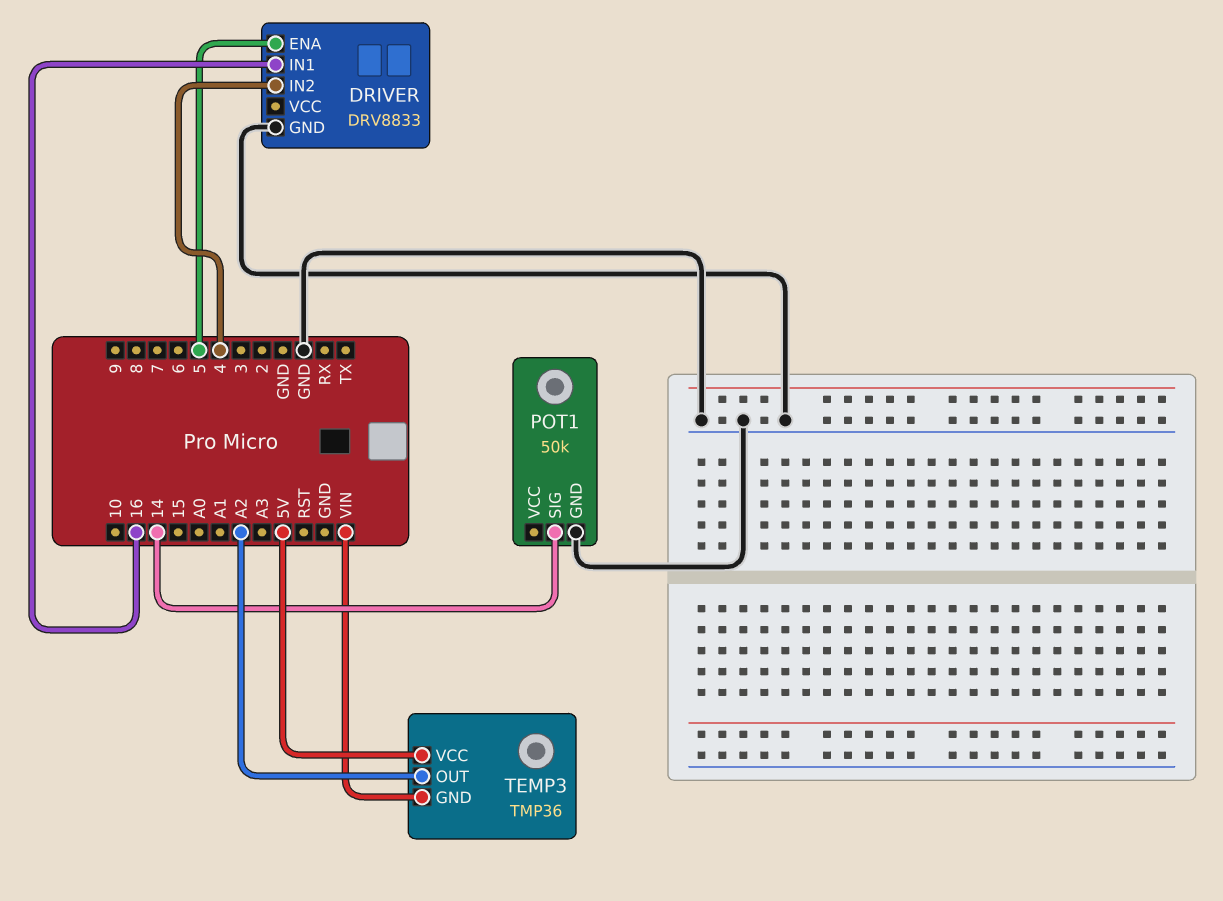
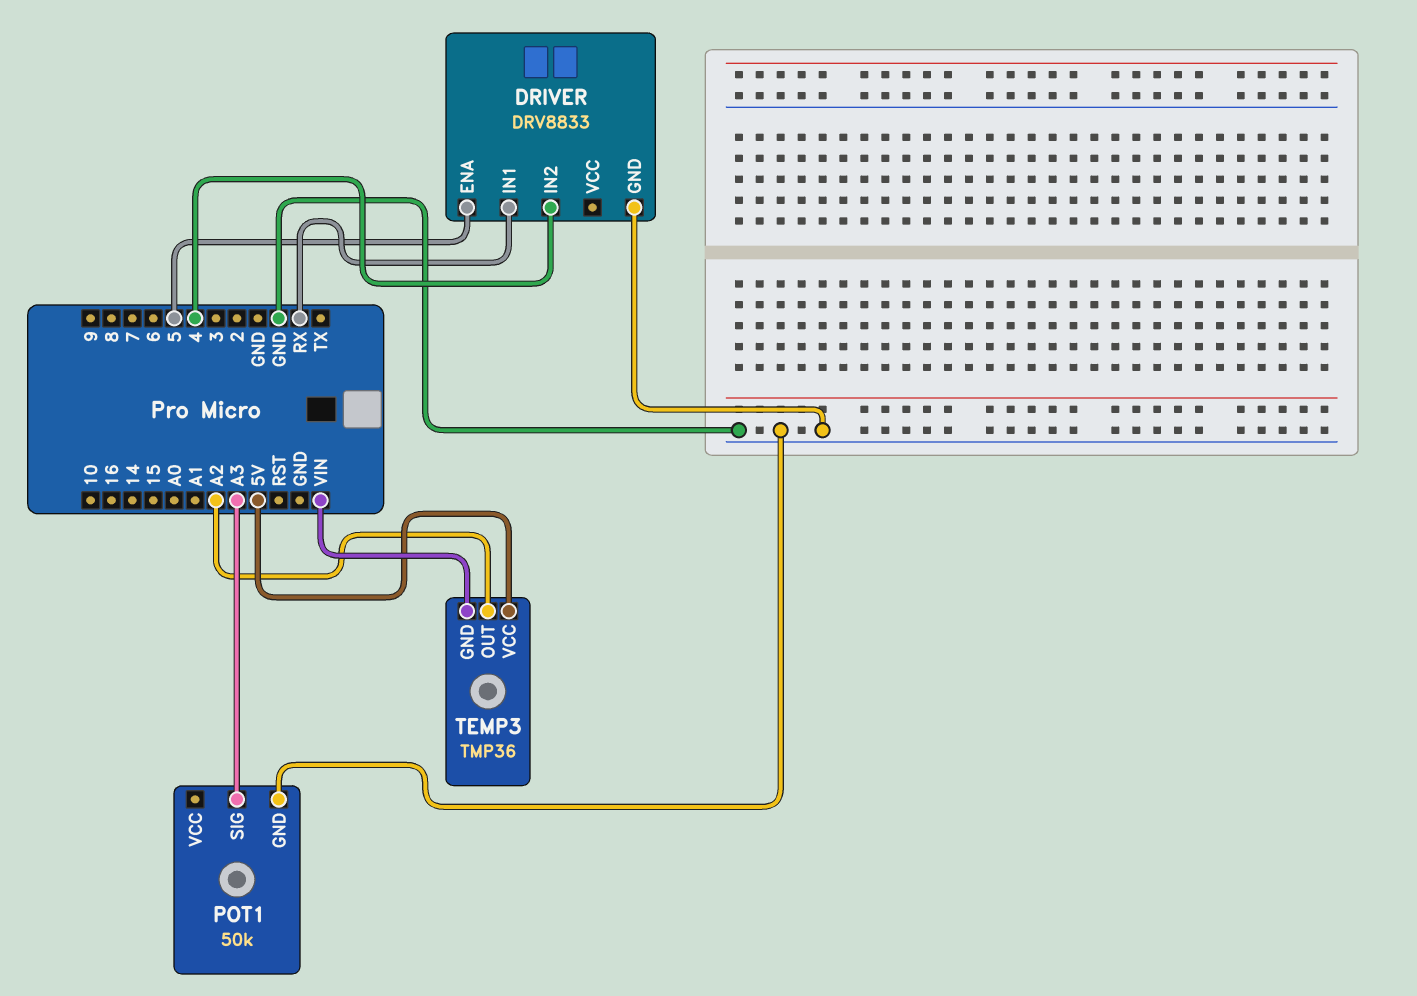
DRIVER pin IN1: 16 -> RX
POT1 pin SIG: 14 -> A3

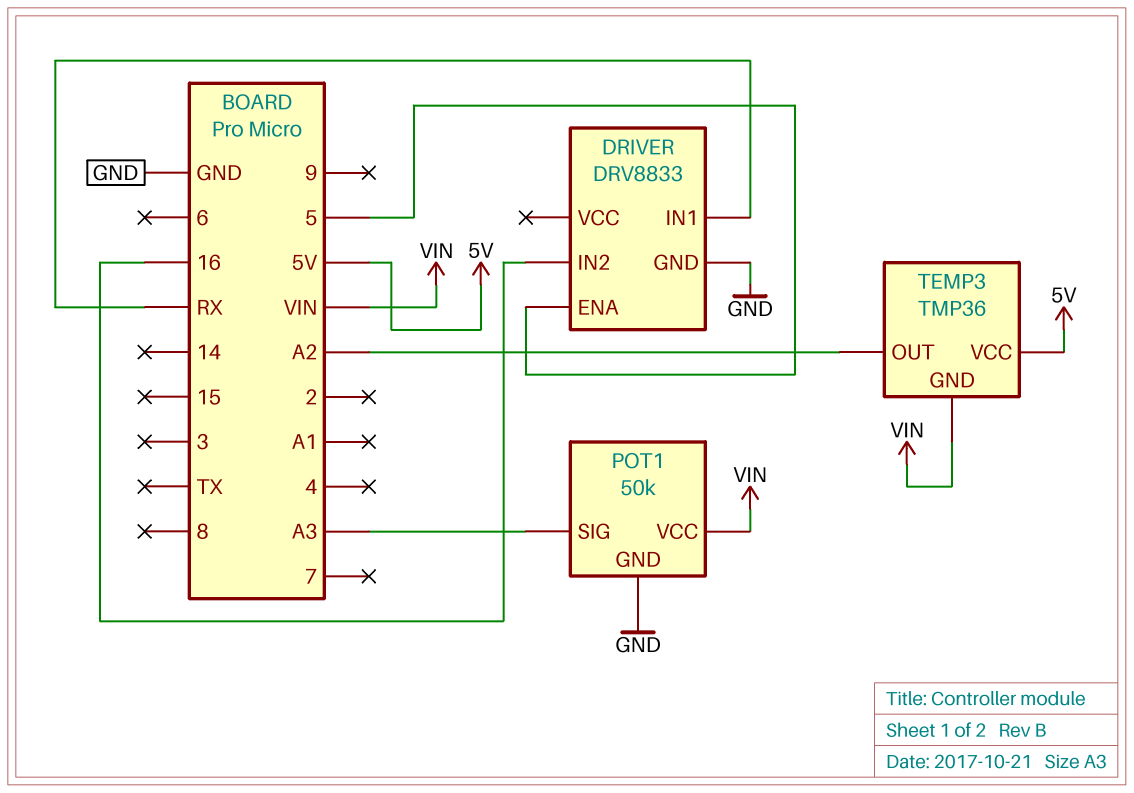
DRIVER pin IN2: 4 -> 16
POT1 pin VCC: none -> VIN

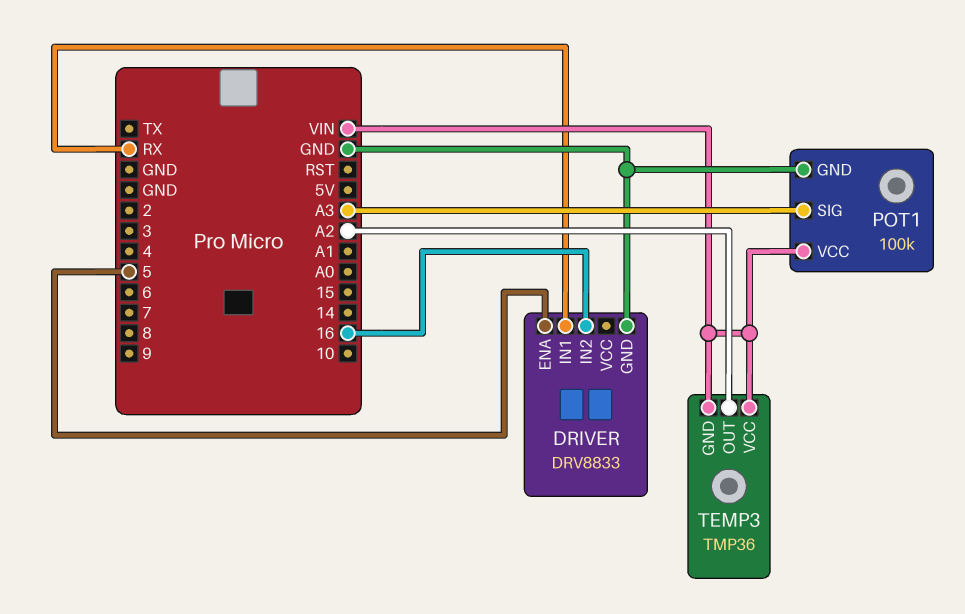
POT1: 50k -> 100k
TEMP3 pin VCC: 5V -> VIN

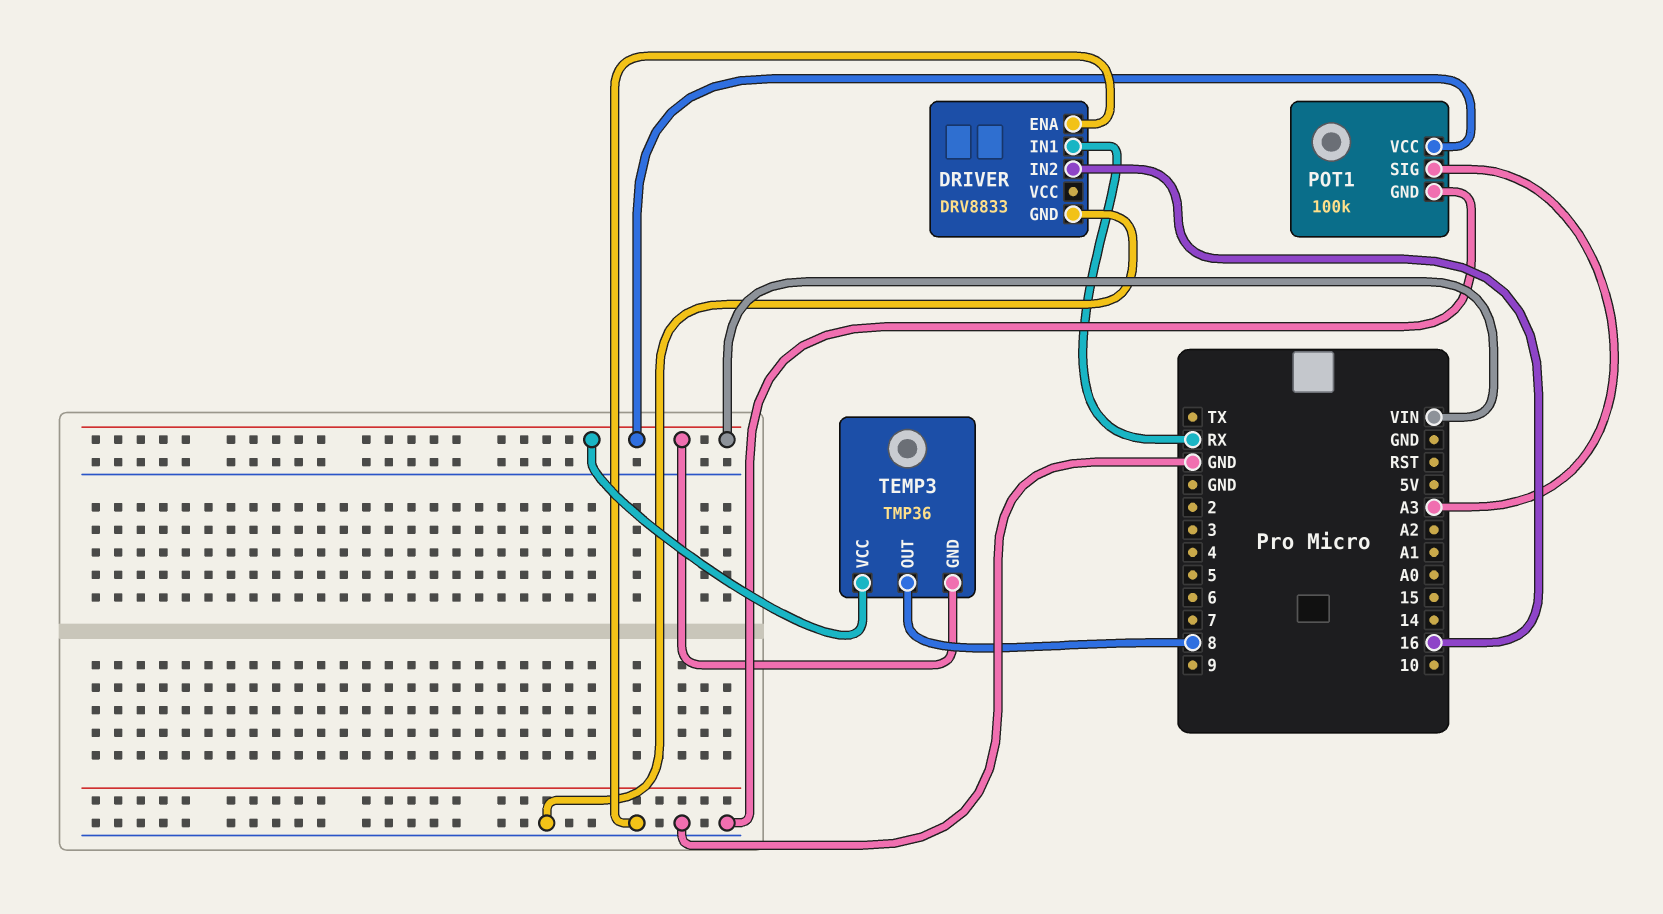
DRIVER pin ENA: 5 -> GND
TEMP3 pin OUT: A2 -> 8

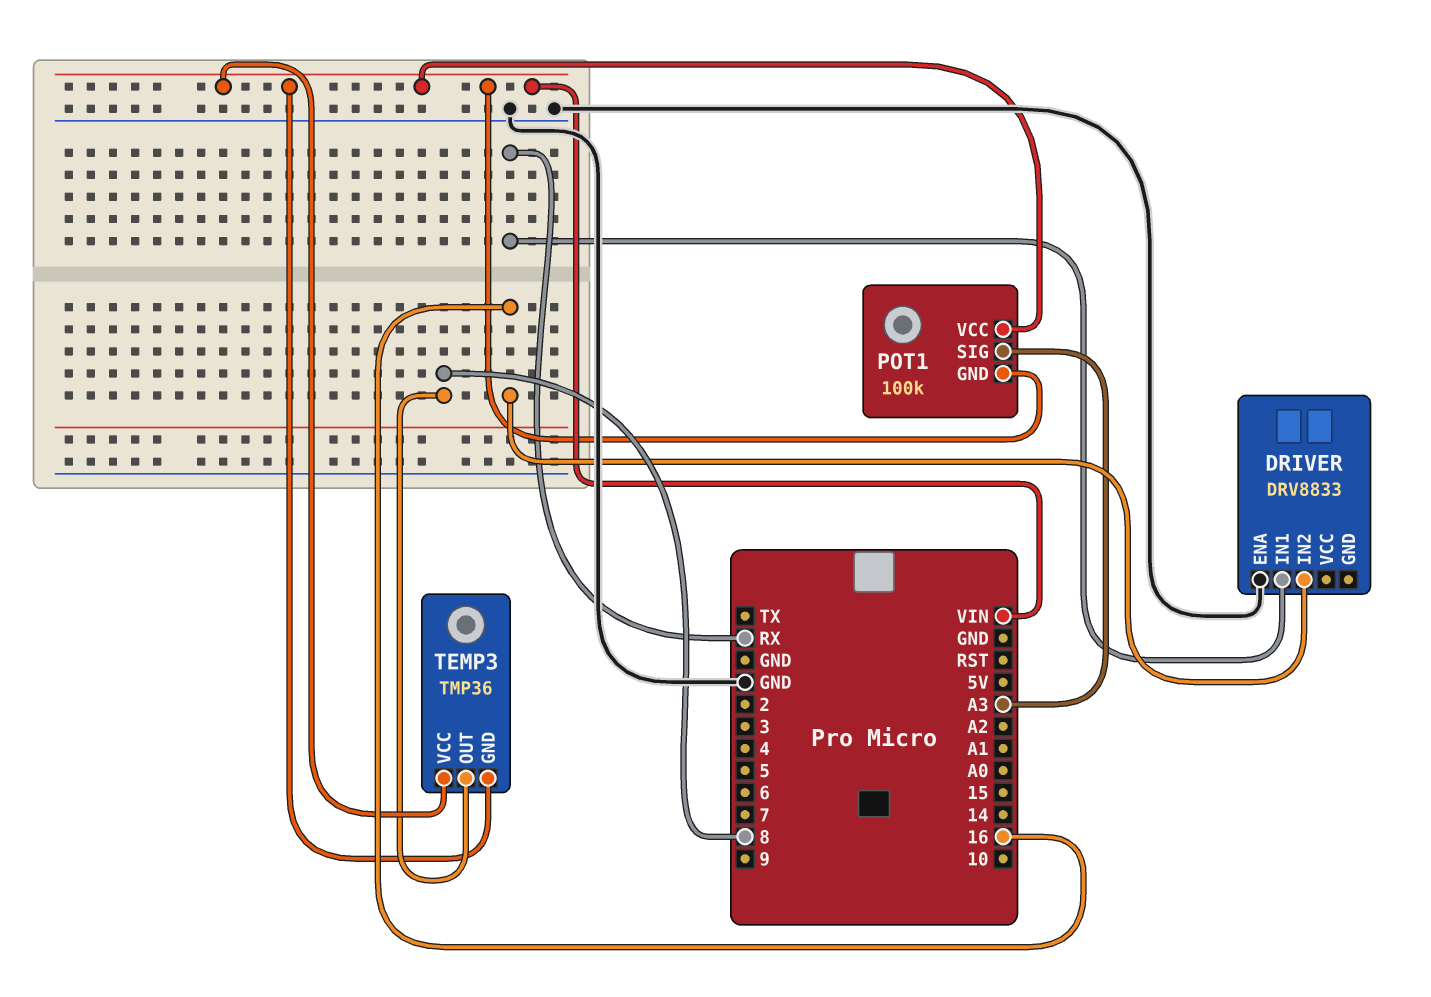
DRIVER pin GND: GND -> none
POT1 pin GND: GND -> VIN

